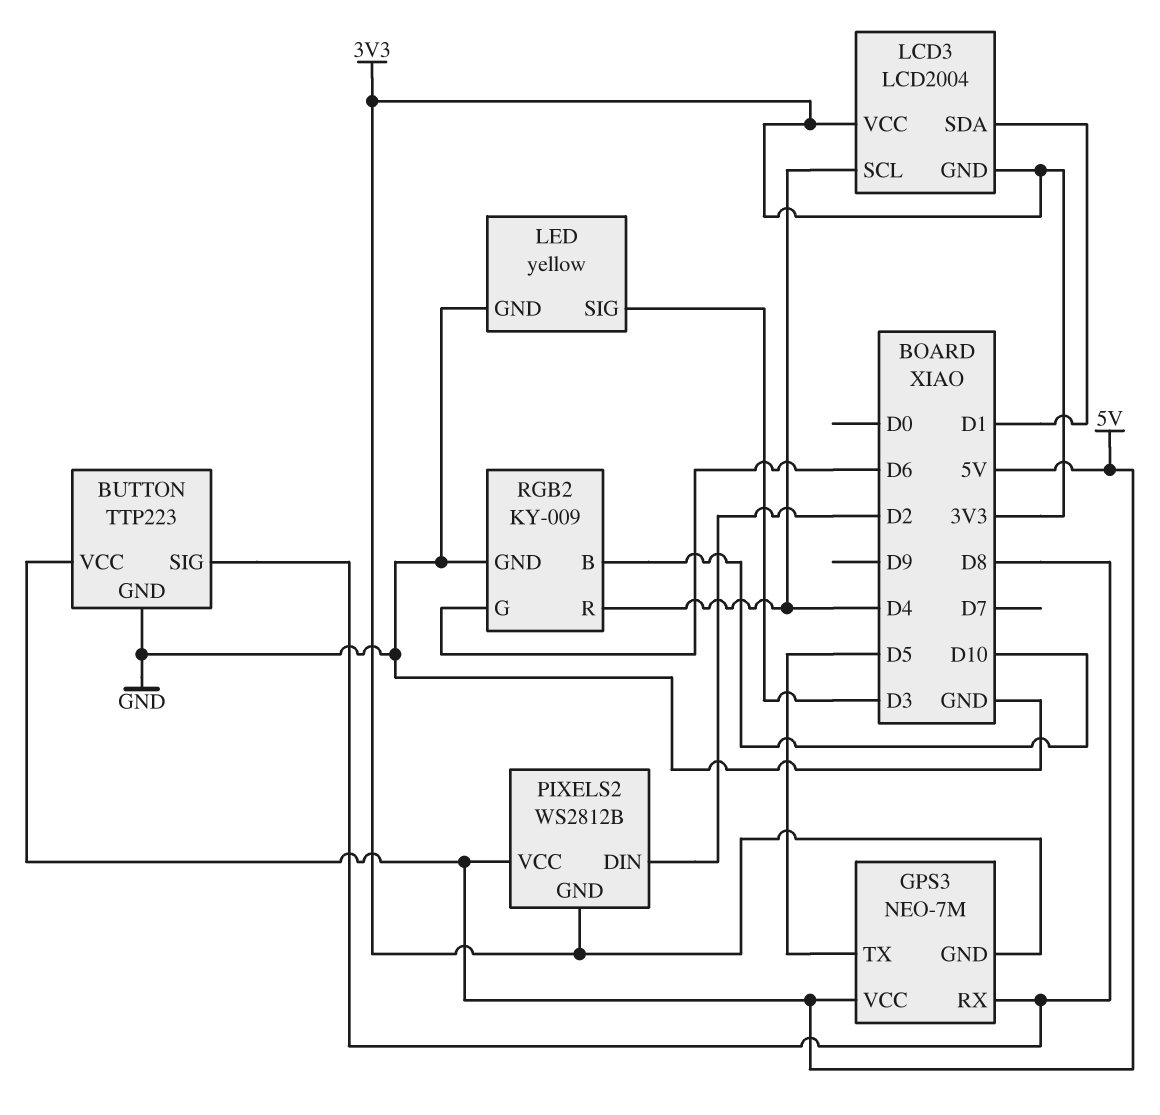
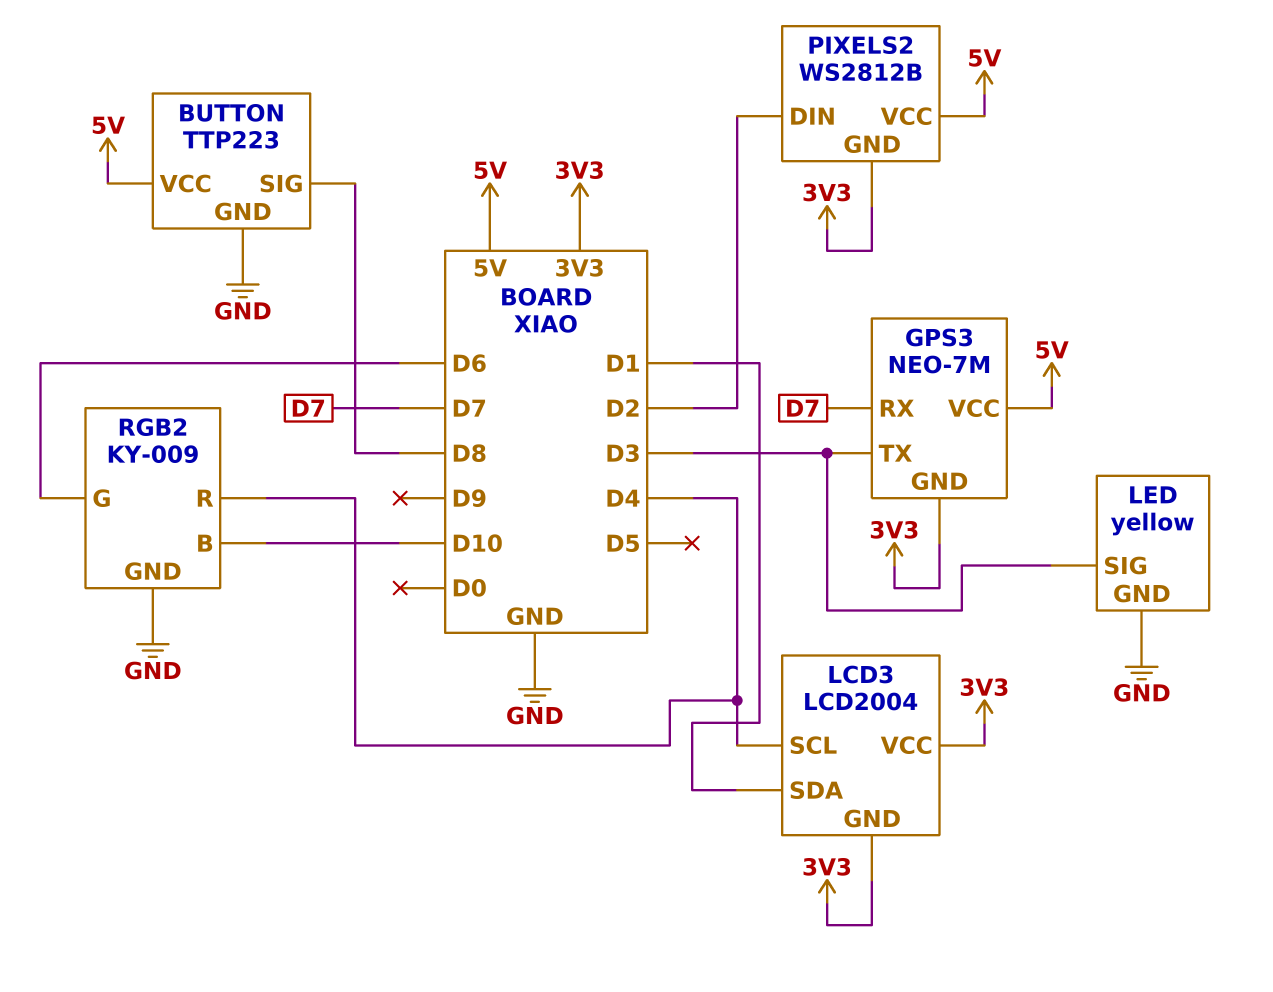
GPS3 pin RX: D8 -> D7
GPS3 pin TX: D5 -> D3

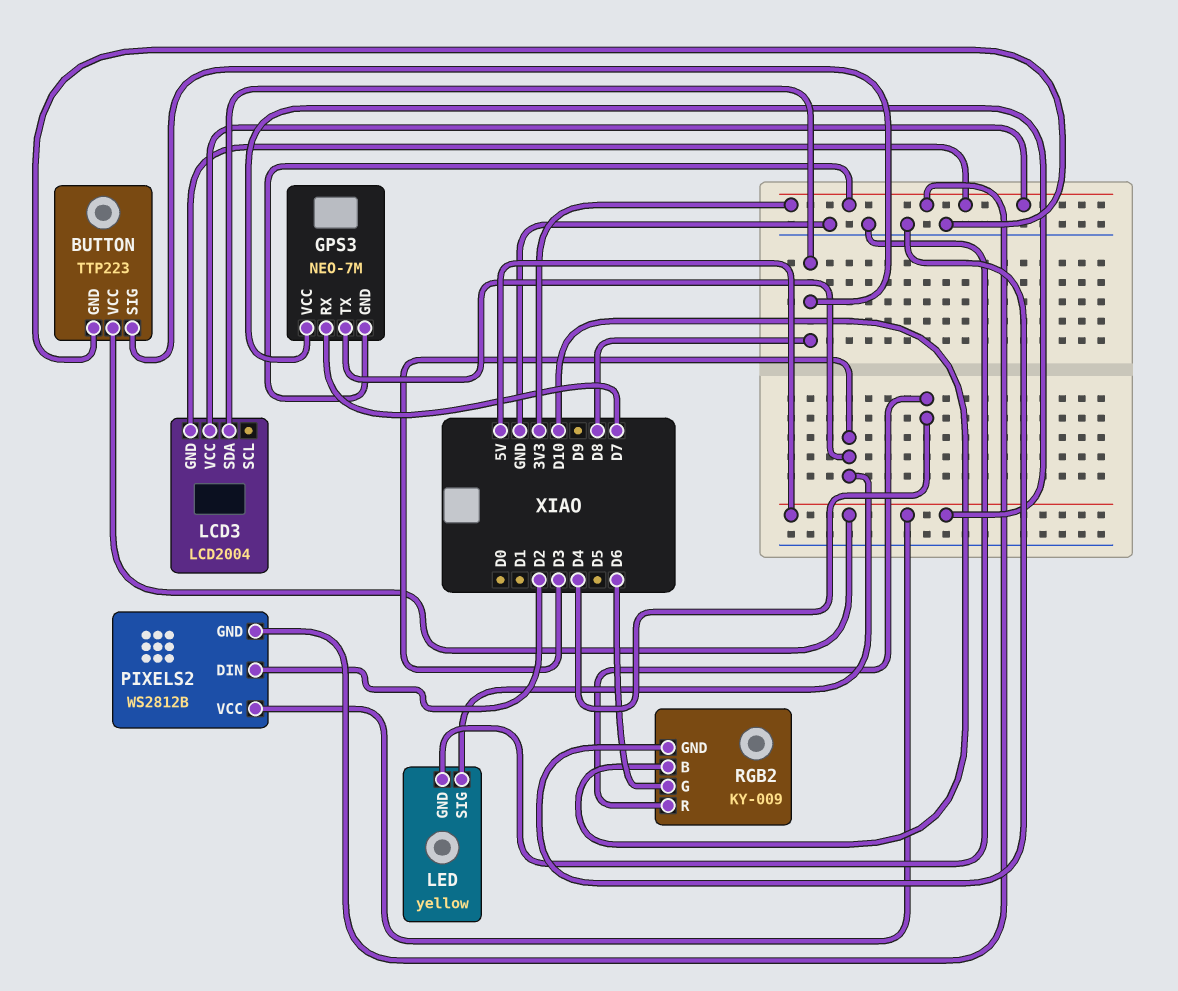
LCD3 pin SCL: D4 -> none
LCD3 pin SDA: D1 -> D8

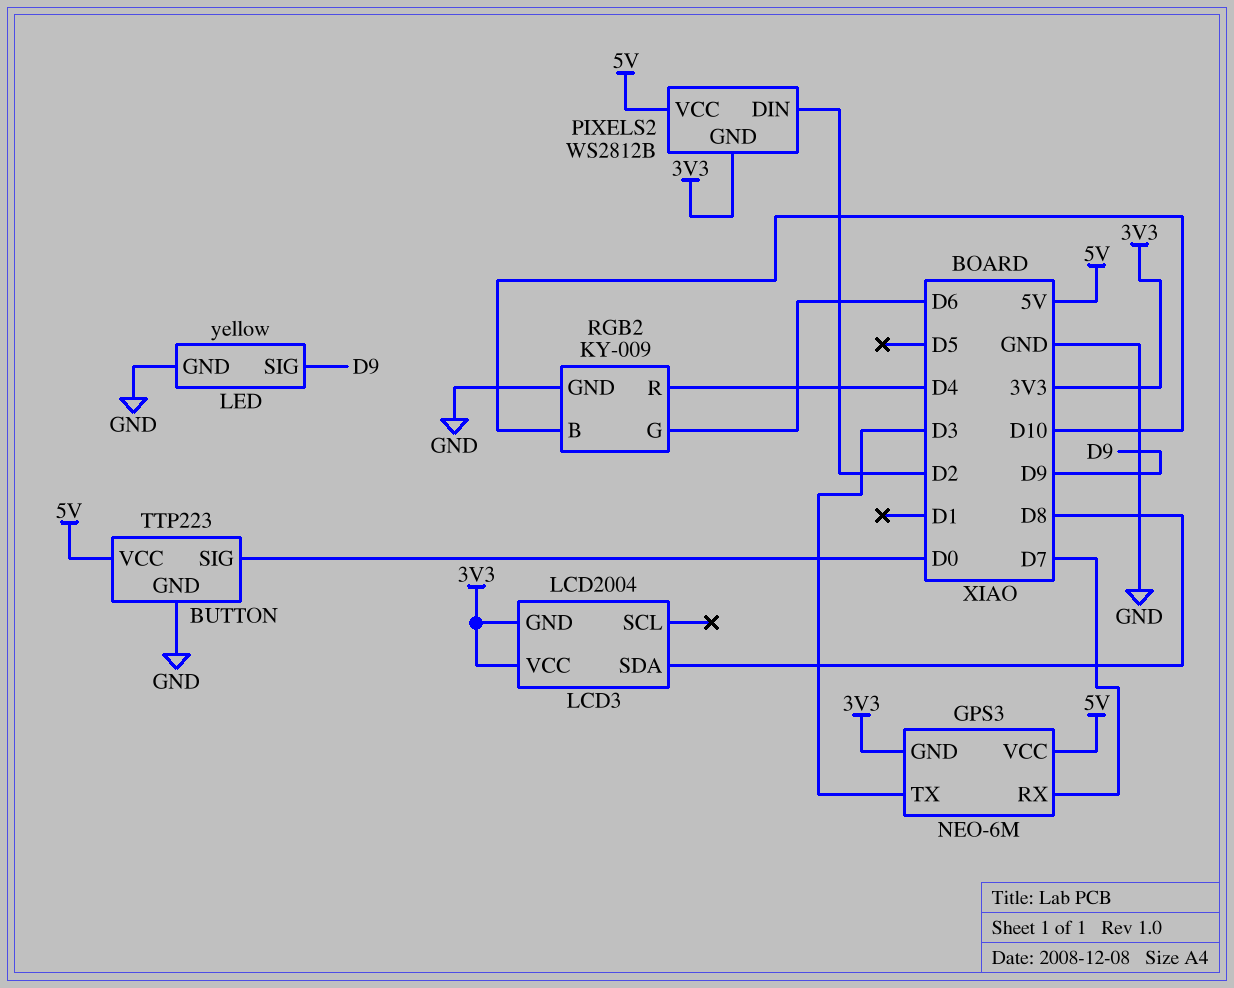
BUTTON pin SIG: D8 -> D0
GPS3: NEO-7M -> NEO-6M
LED pin SIG: D3 -> D9

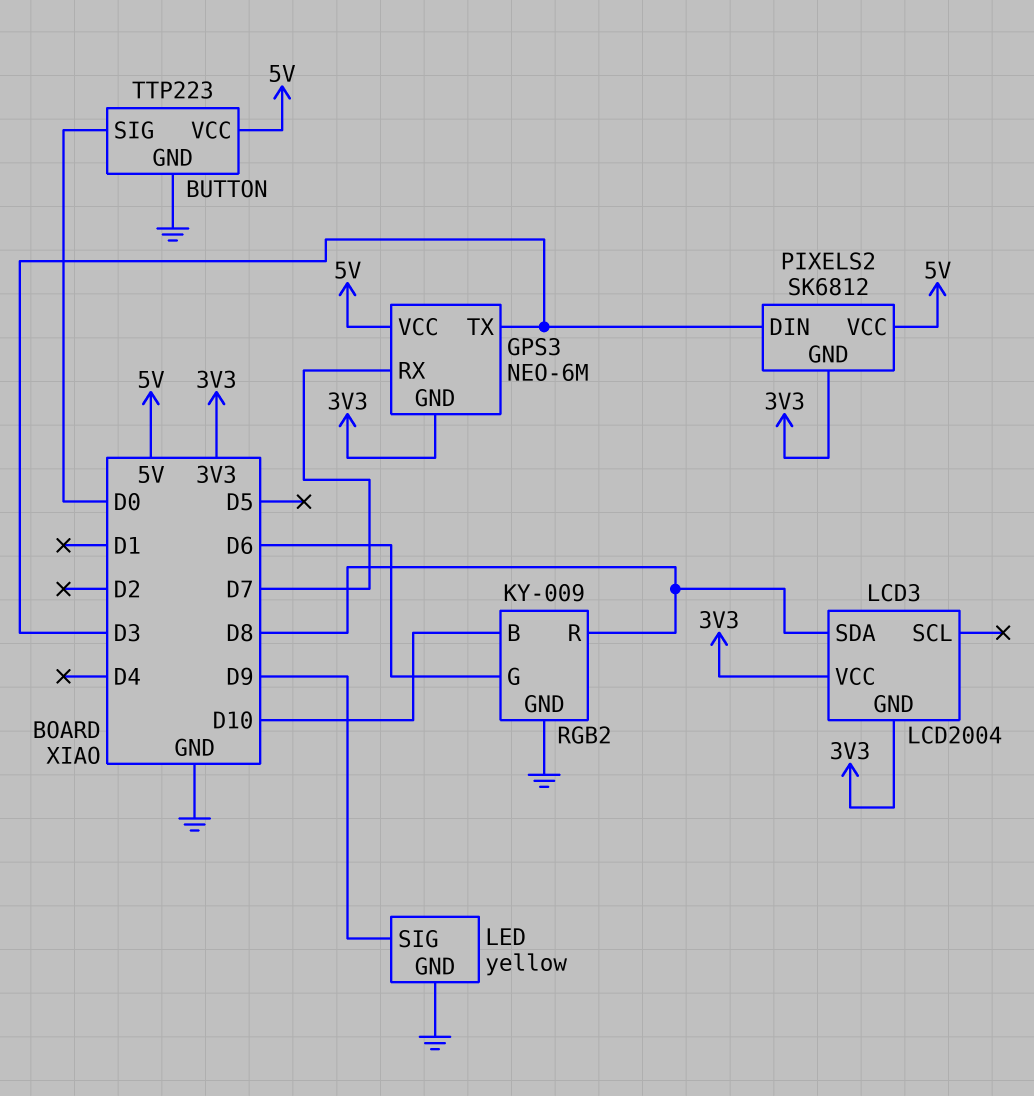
PIXELS2: WS2812B -> SK6812
PIXELS2 pin DIN: D2 -> D3
RGB2 pin R: D4 -> D8

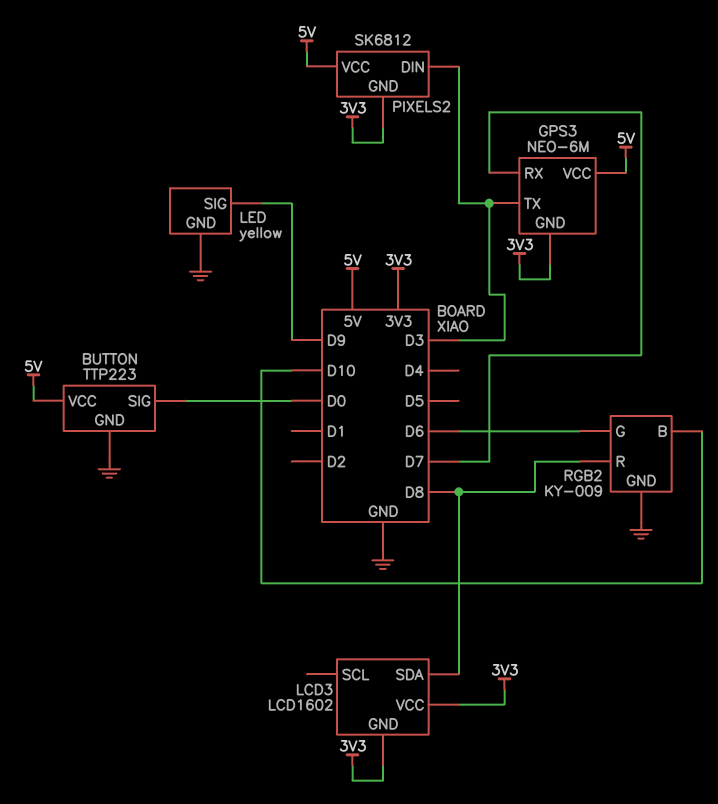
LCD3: LCD2004 -> LCD1602

